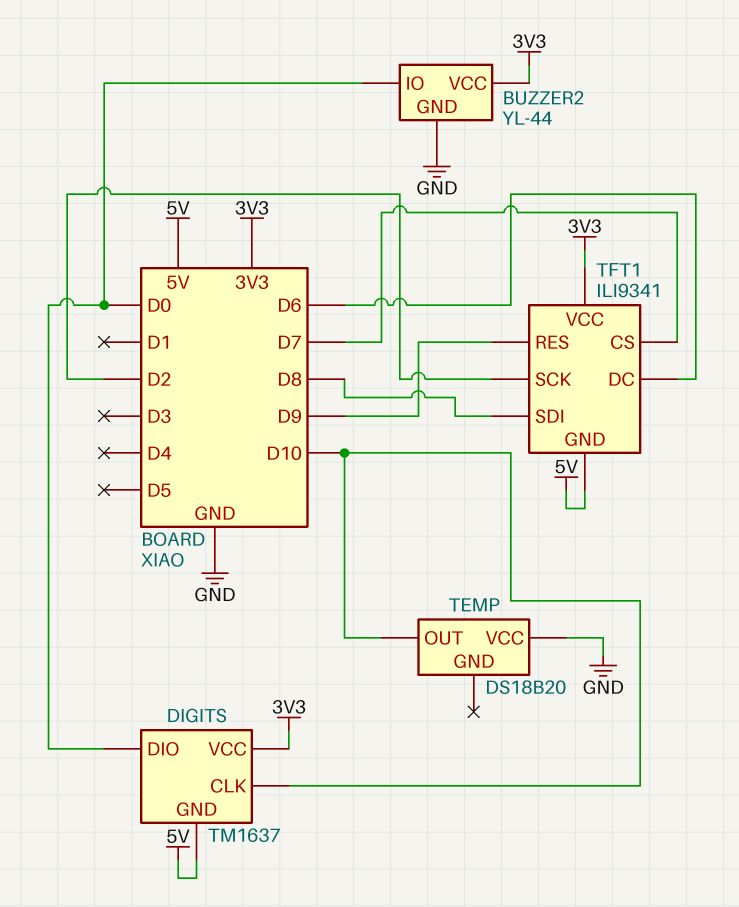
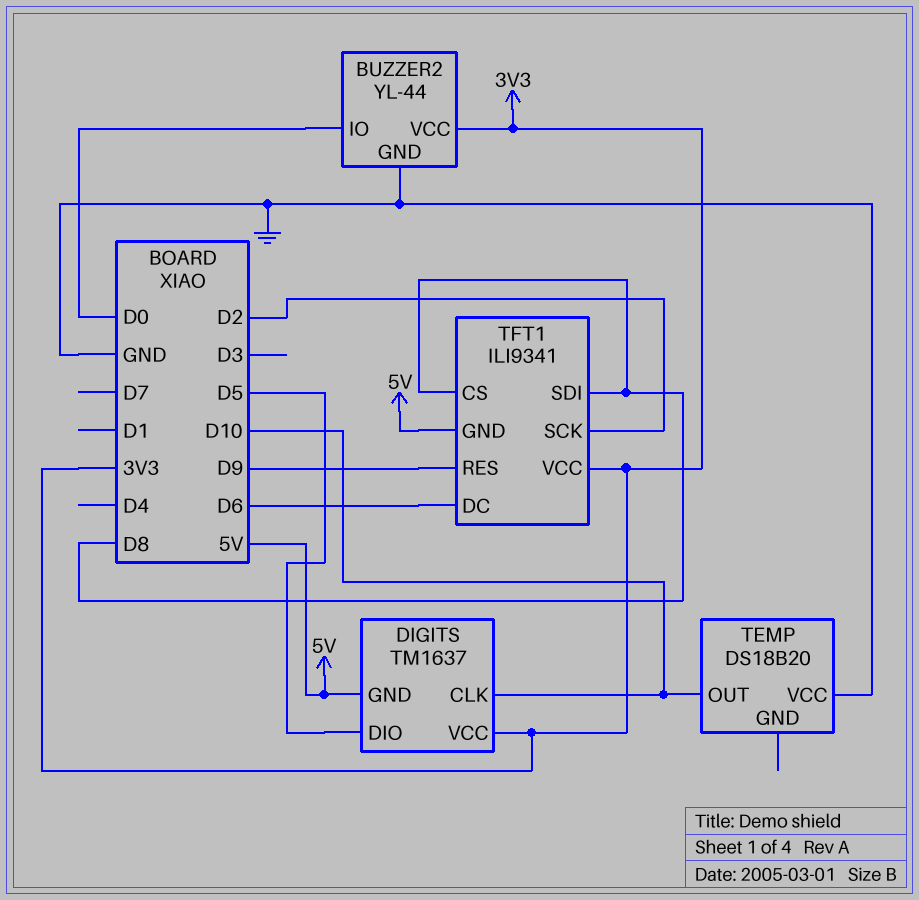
DIGITS pin DIO: D0 -> D5
TFT1 pin CS: D7 -> D8

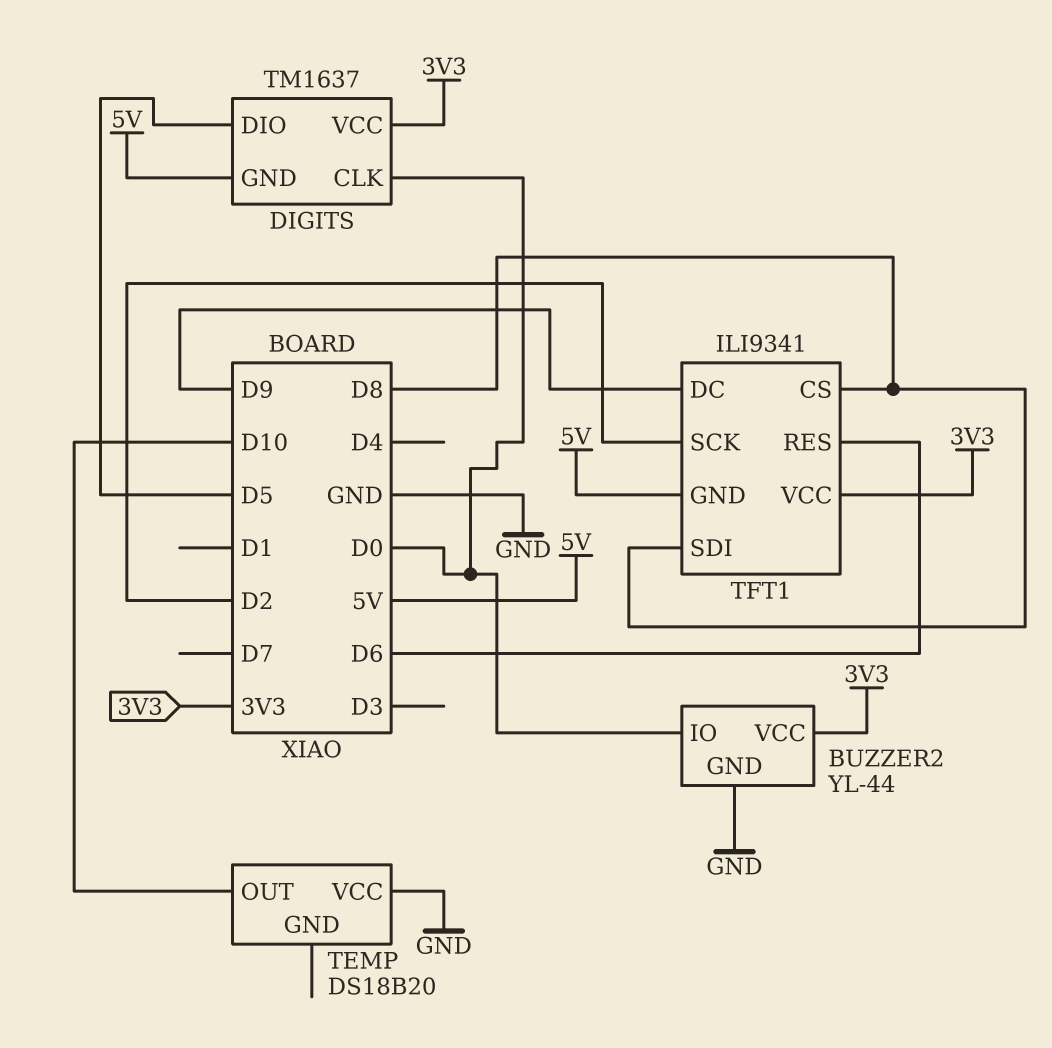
DIGITS pin CLK: D10 -> D0
TFT1 pin DC: D6 -> D9
TFT1 pin RES: D9 -> D6

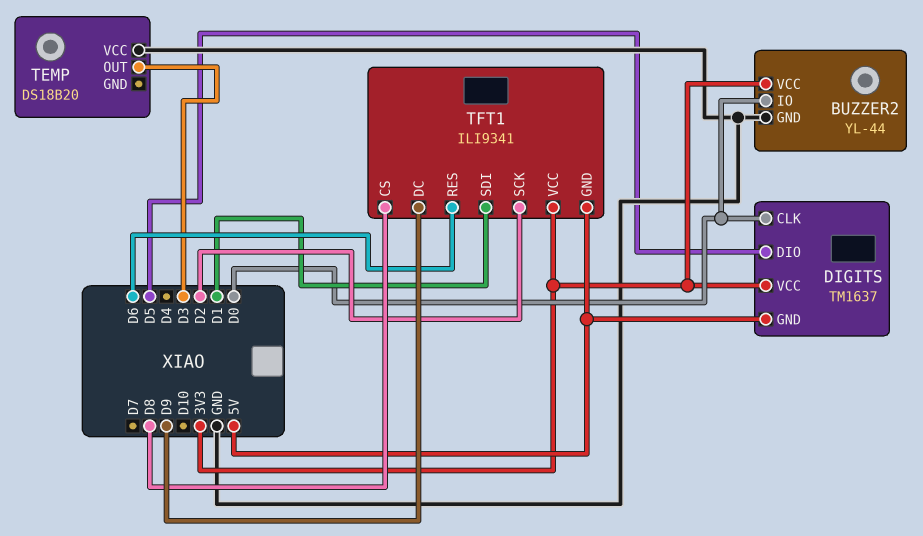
TEMP pin OUT: D10 -> D3
TFT1 pin SDI: D8 -> D1

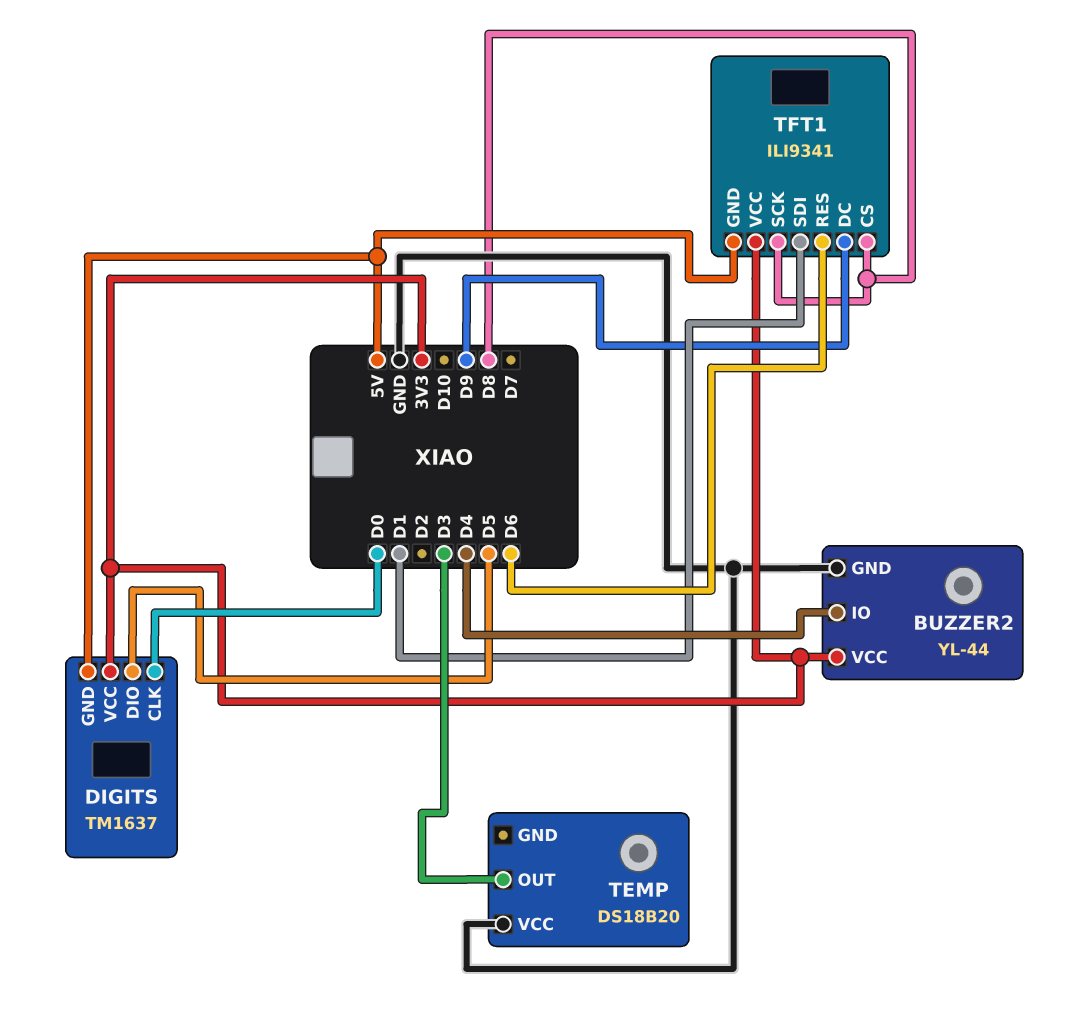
BUZZER2 pin IO: D0 -> D4
TFT1 pin SCK: D2 -> D8

